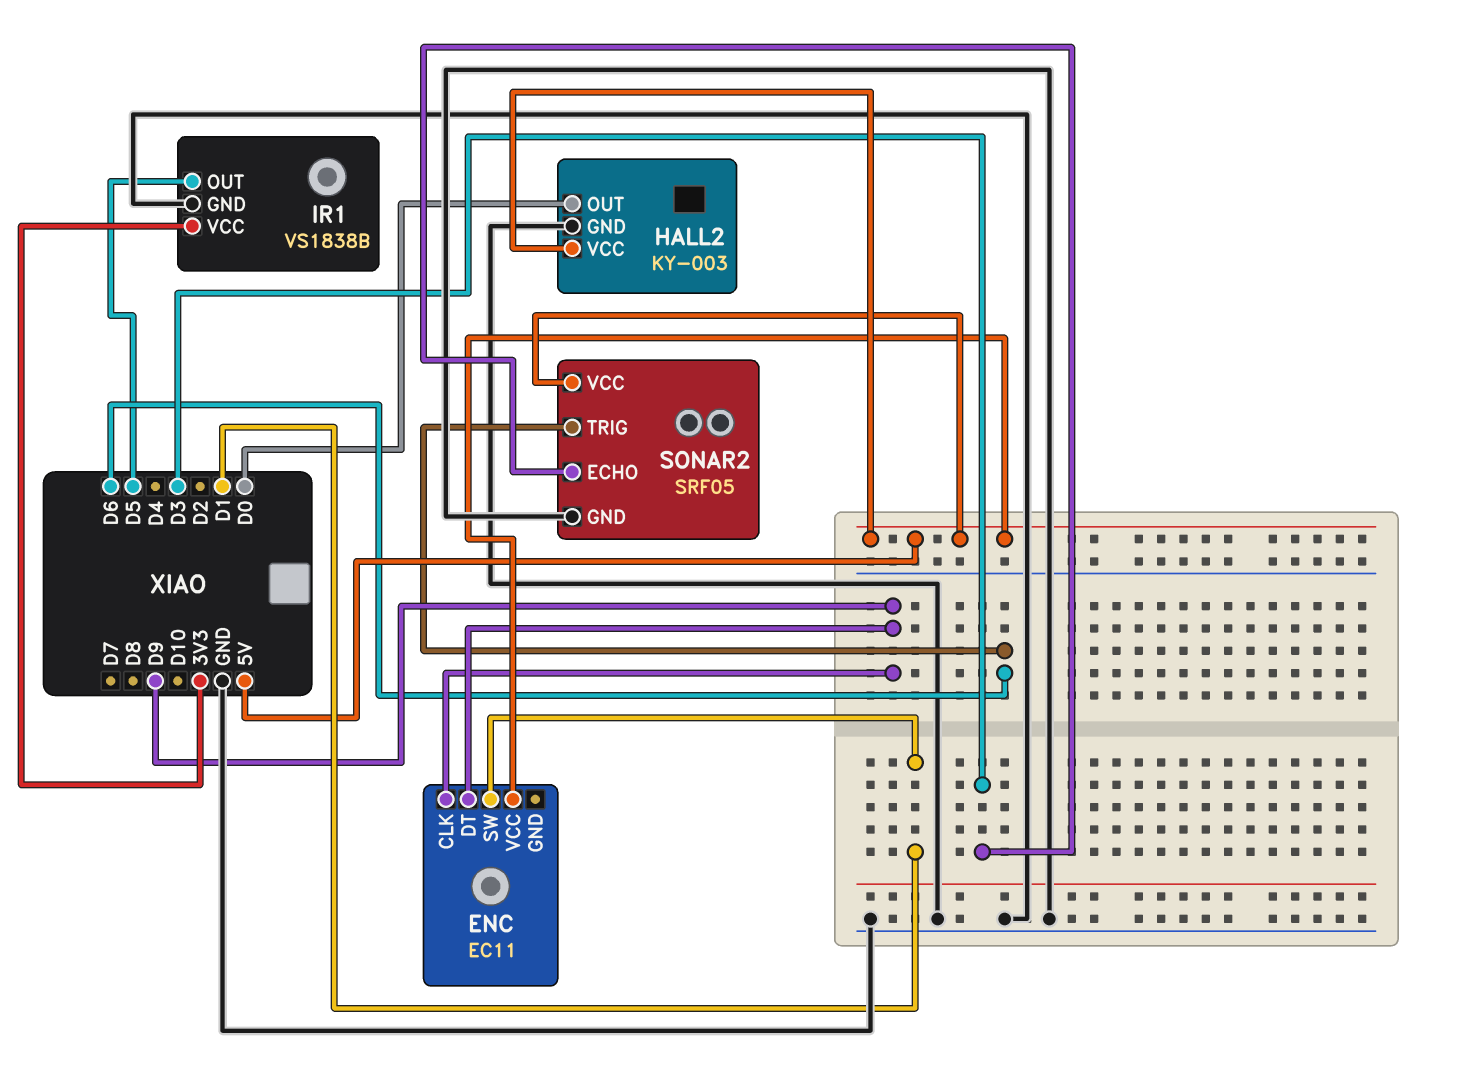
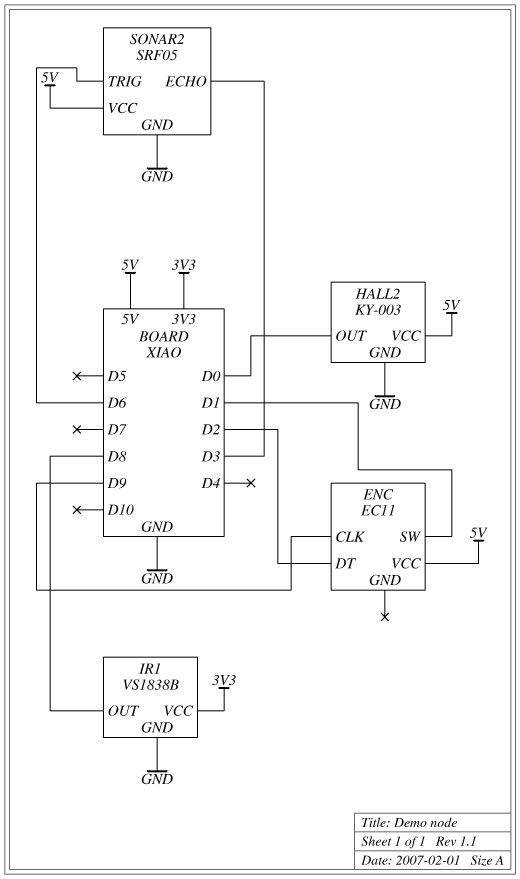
ENC pin DT: D9 -> D2
IR1 pin OUT: D5 -> D8

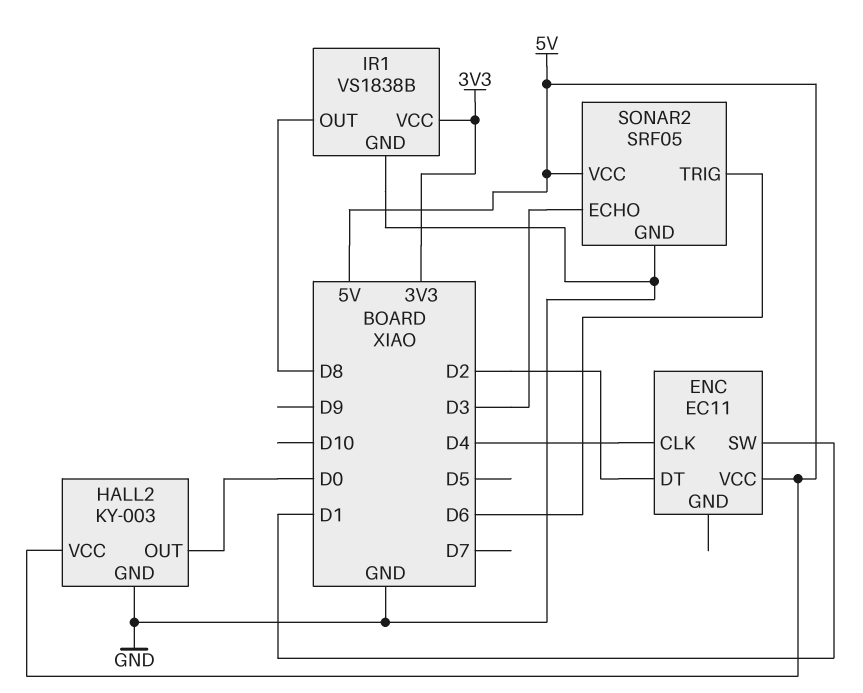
ENC pin CLK: D9 -> D4

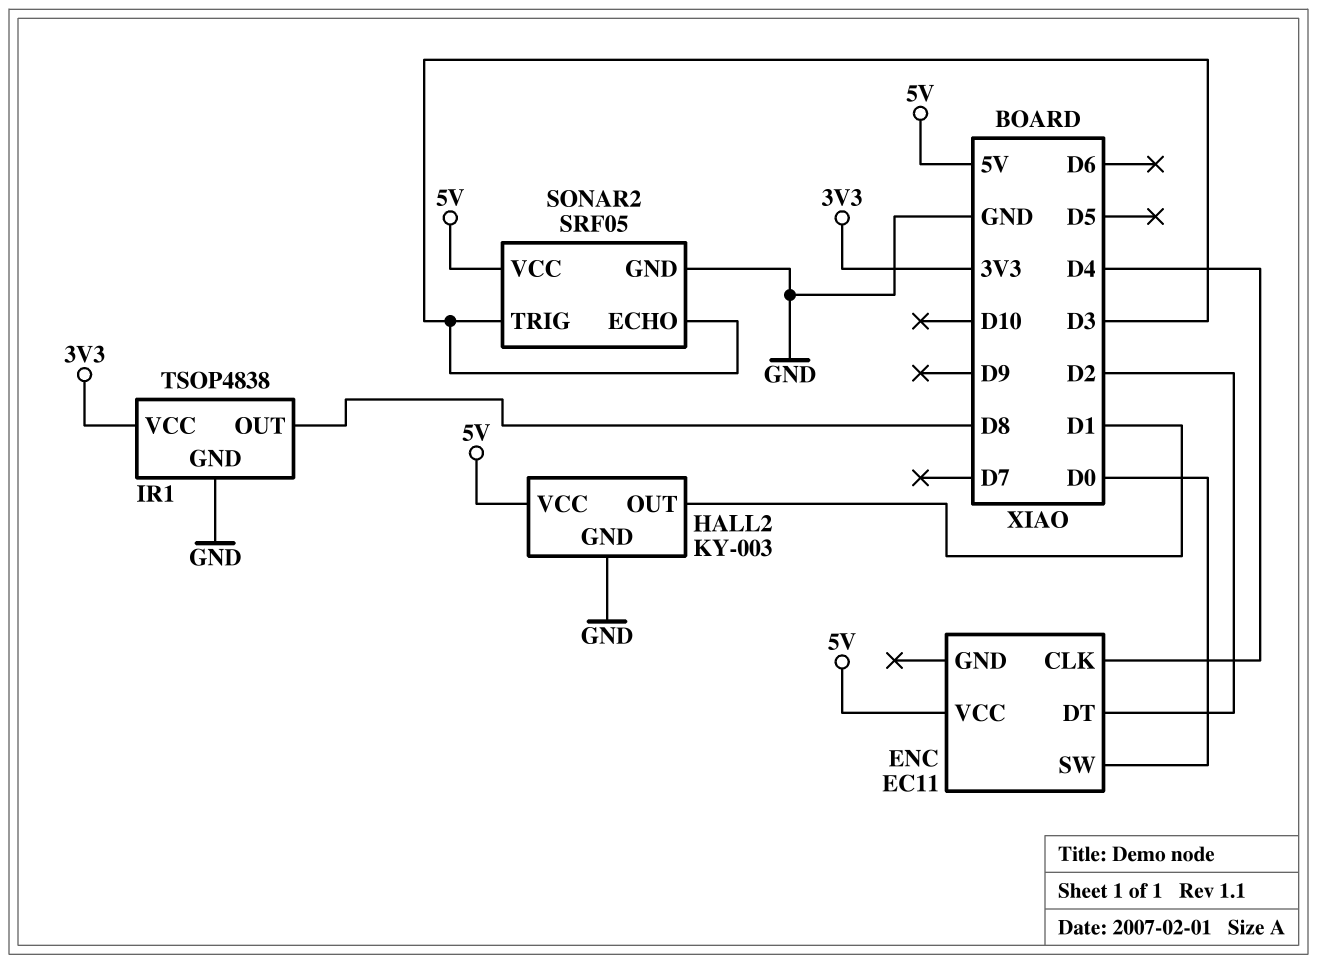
ENC pin SW: D1 -> D0
HALL2 pin OUT: D0 -> D1
IR1: VS1838B -> TSOP4838
SONAR2 pin TRIG: D6 -> D3

